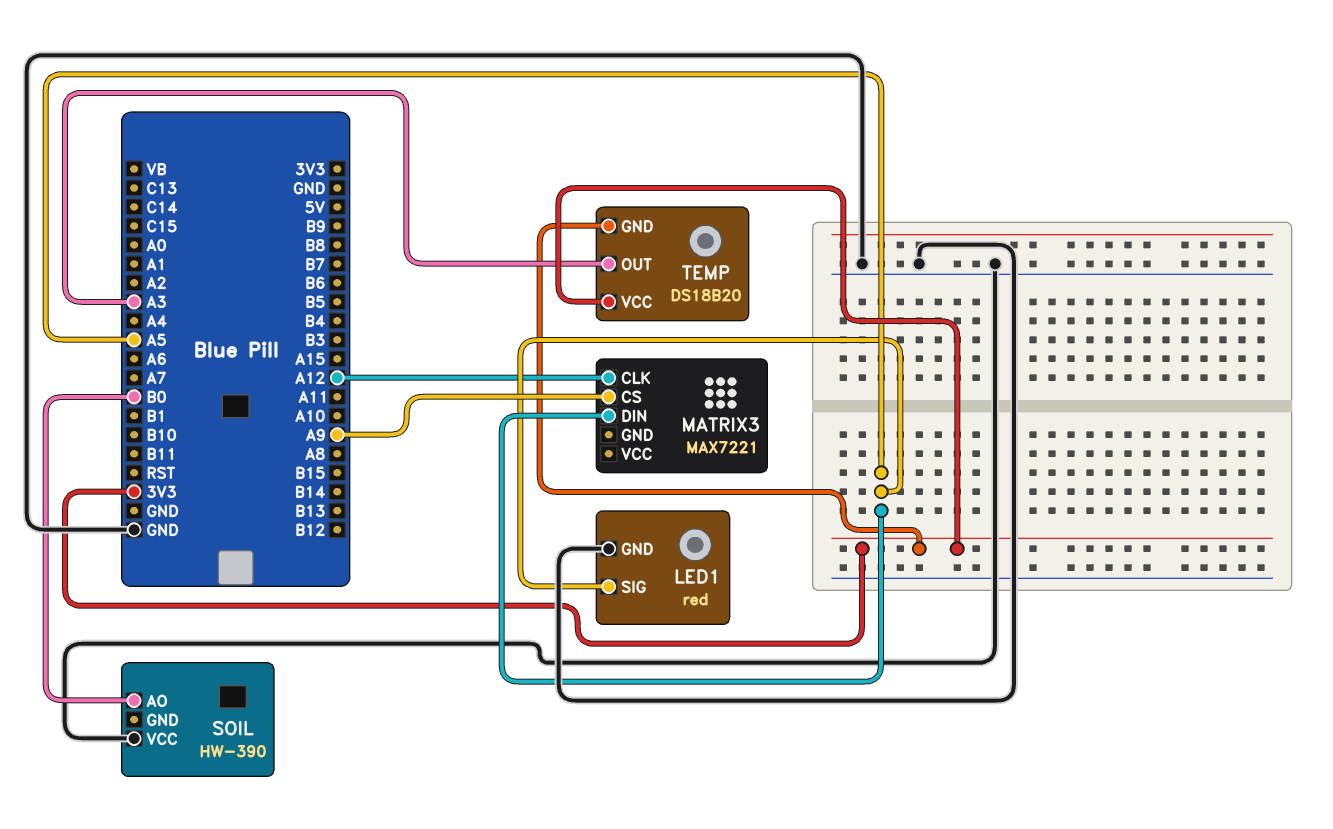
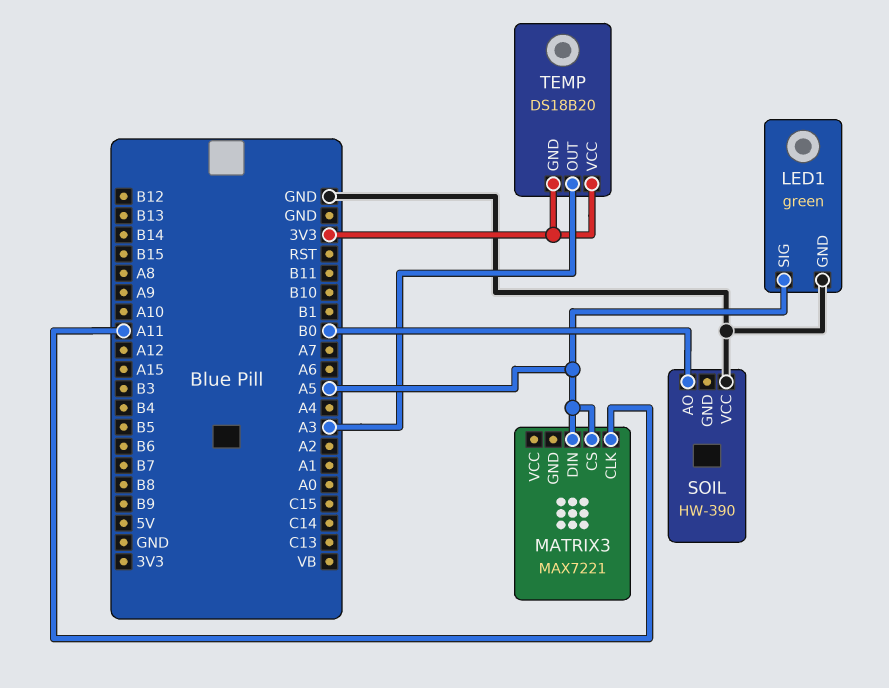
LED1: red -> green
MATRIX3 pin CLK: A12 -> A11
MATRIX3 pin CS: A9 -> A5

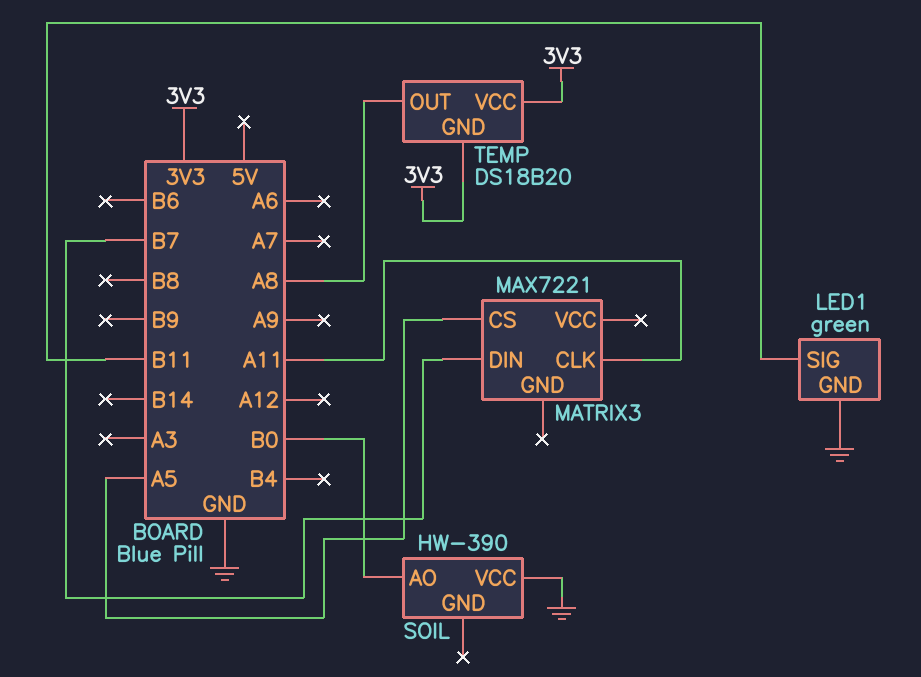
LED1 pin SIG: A5 -> B11
MATRIX3 pin DIN: A5 -> B7
TEMP pin OUT: A3 -> A8

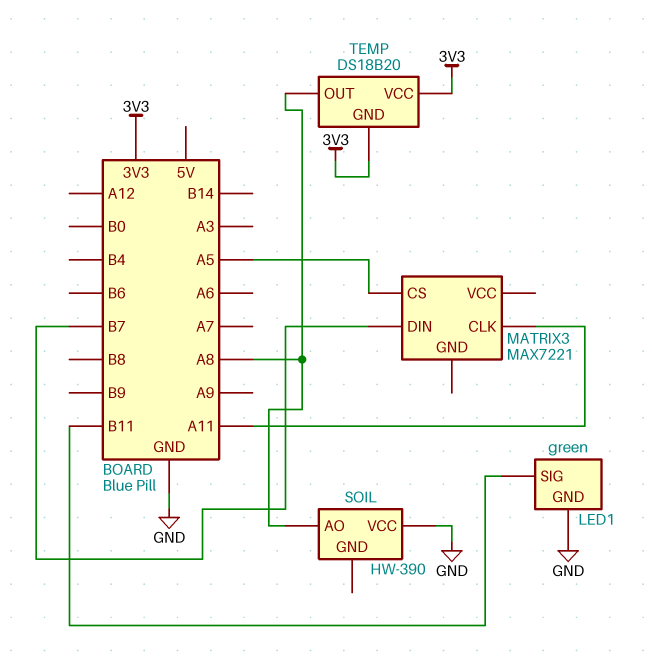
SOIL pin AO: B0 -> A8

